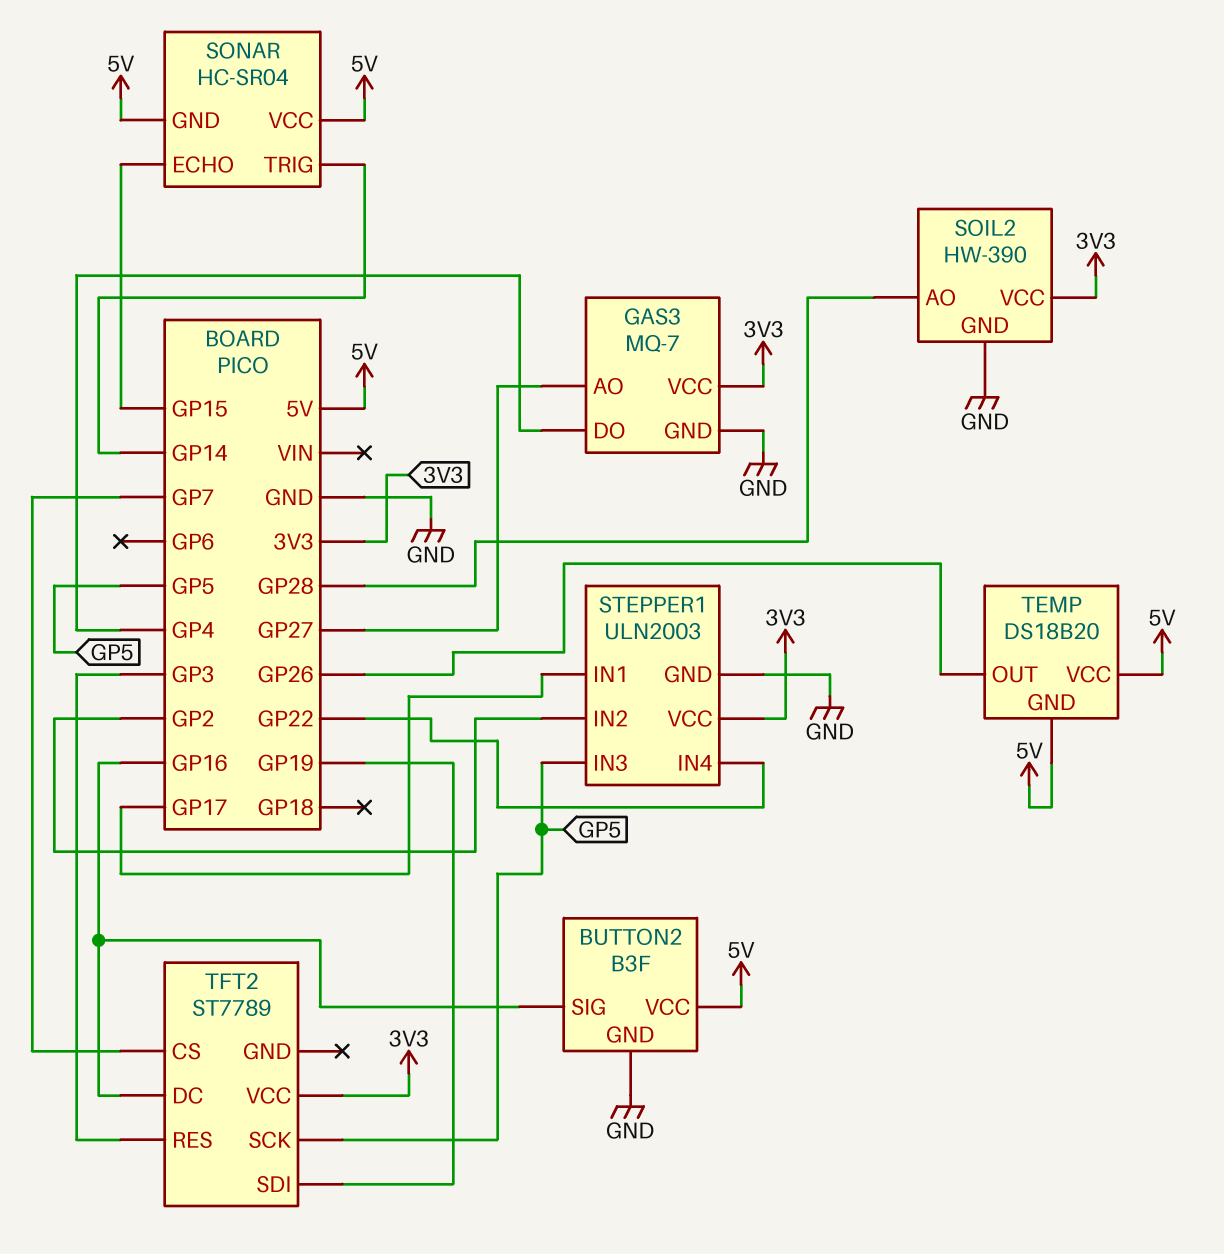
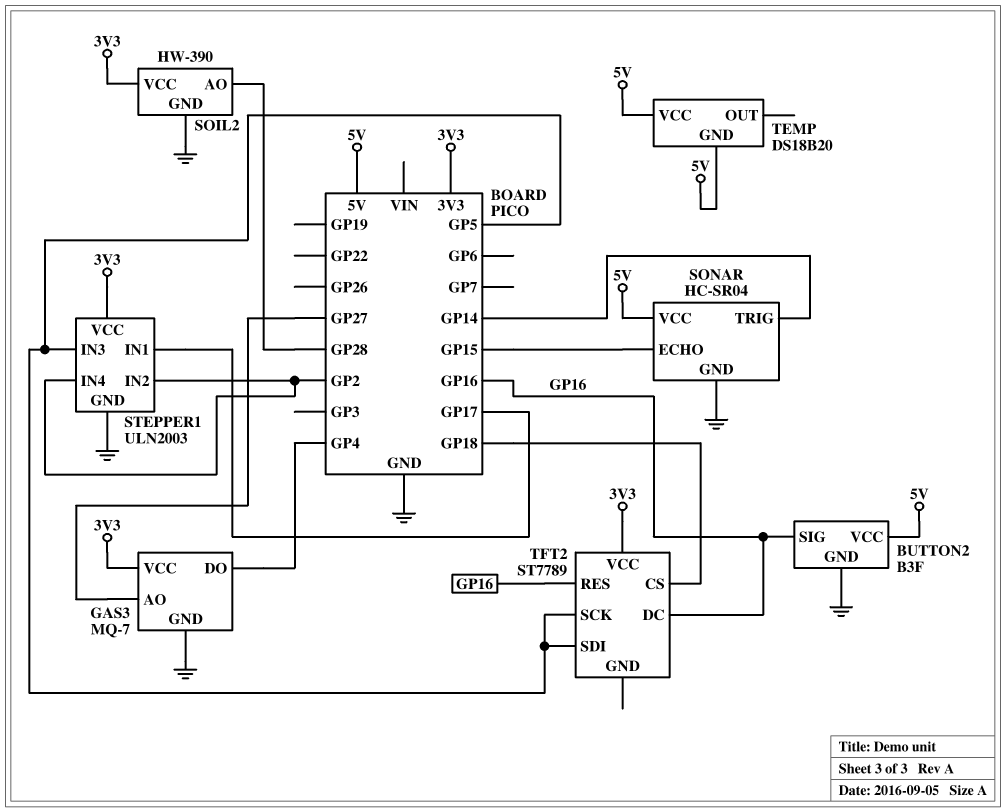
SONAR pin GND: 5V -> GND
STEPPER1 pin IN4: GP22 -> GP2
TEMP pin OUT: GP26 -> none
TFT2 pin CS: GP7 -> GP18
TFT2 pin RES: GP3 -> GP16
TFT2 pin SDI: GP19 -> GP5

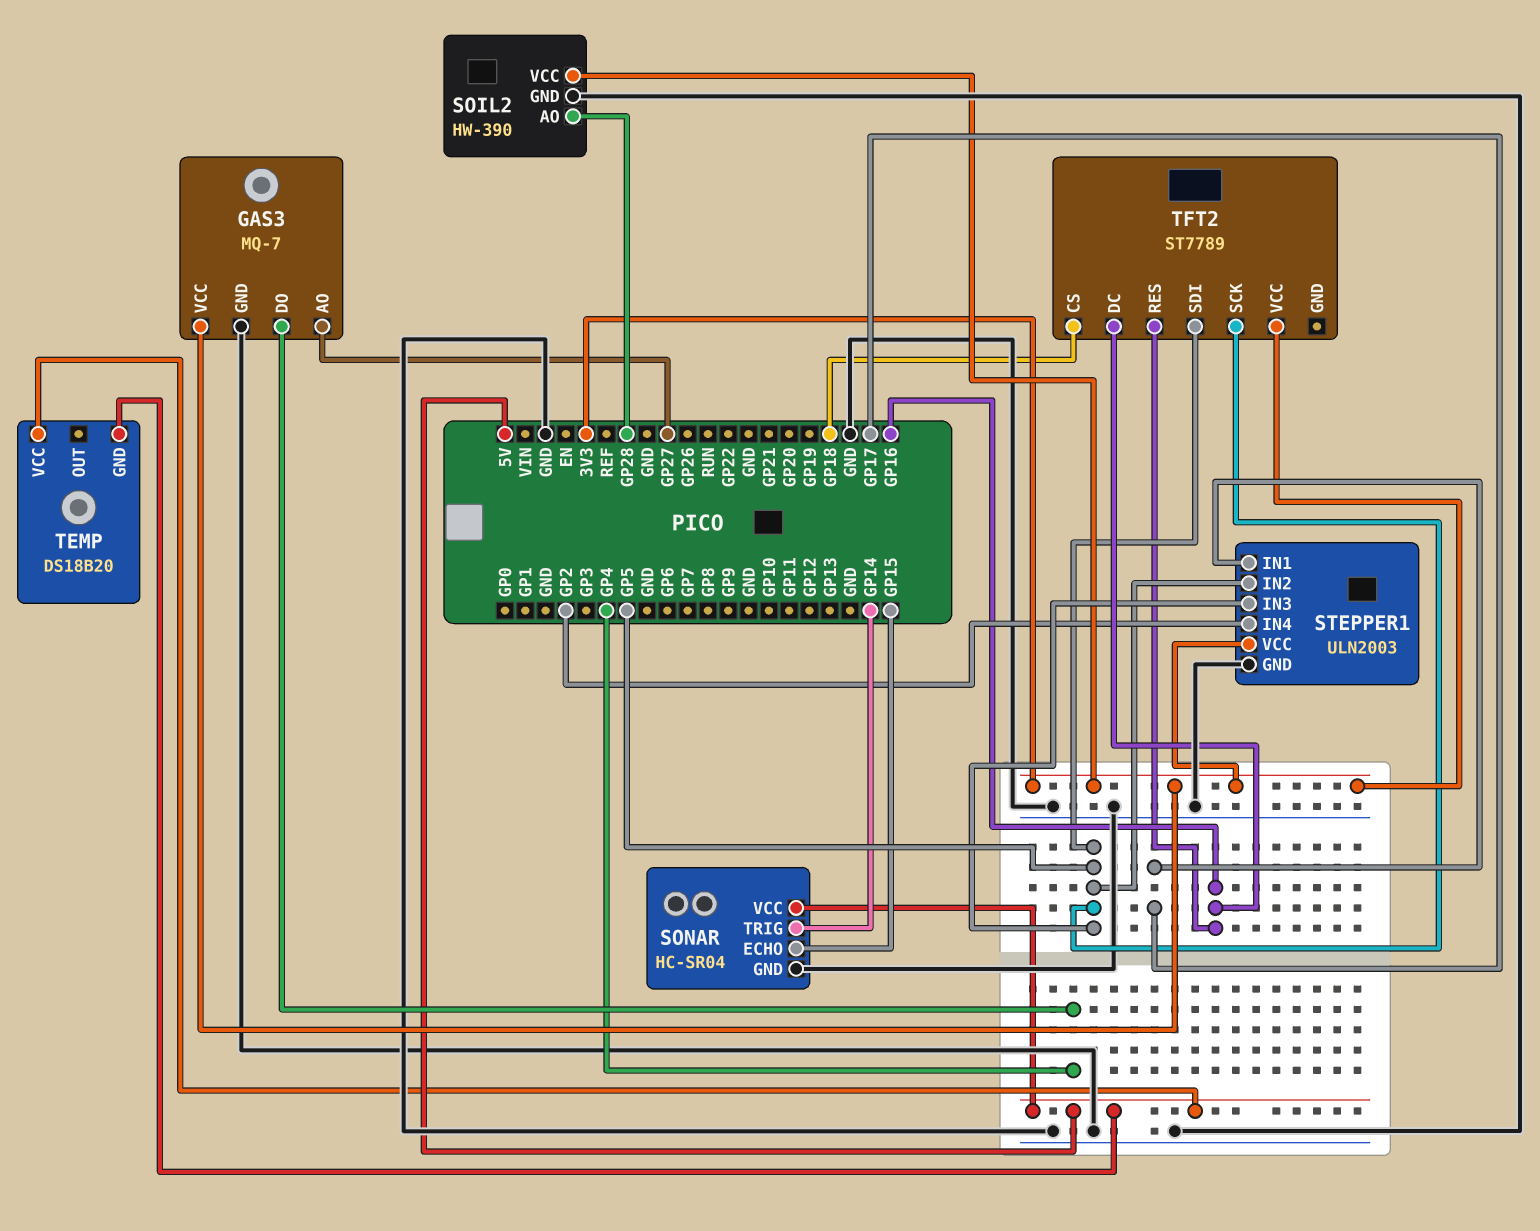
BUTTON2: B3F -> none
BUTTON2 pin GND: GND -> none
BUTTON2 pin SIG: GP16 -> none
BUTTON2 pin VCC: 5V -> none
STEPPER1 pin IN2: GP2 -> GP5

